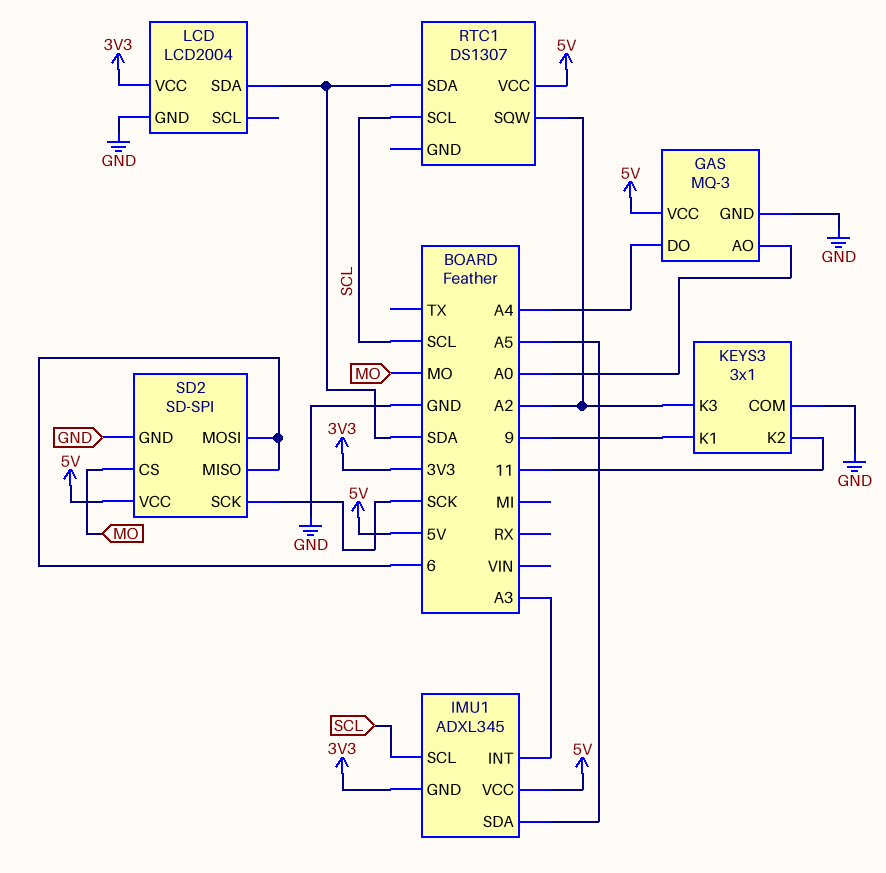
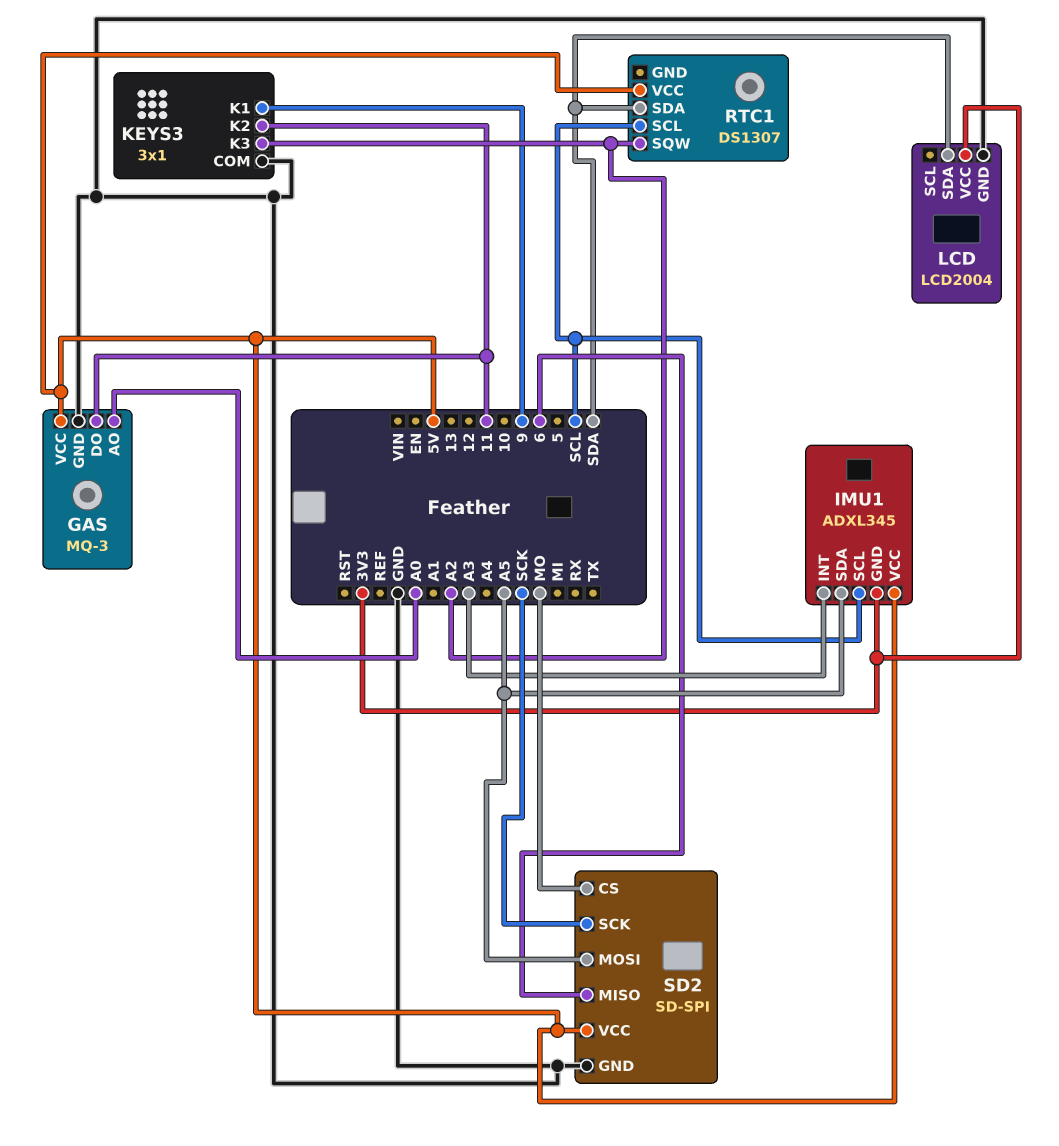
GAS pin DO: A4 -> 11
SD2 pin MOSI: 6 -> A5

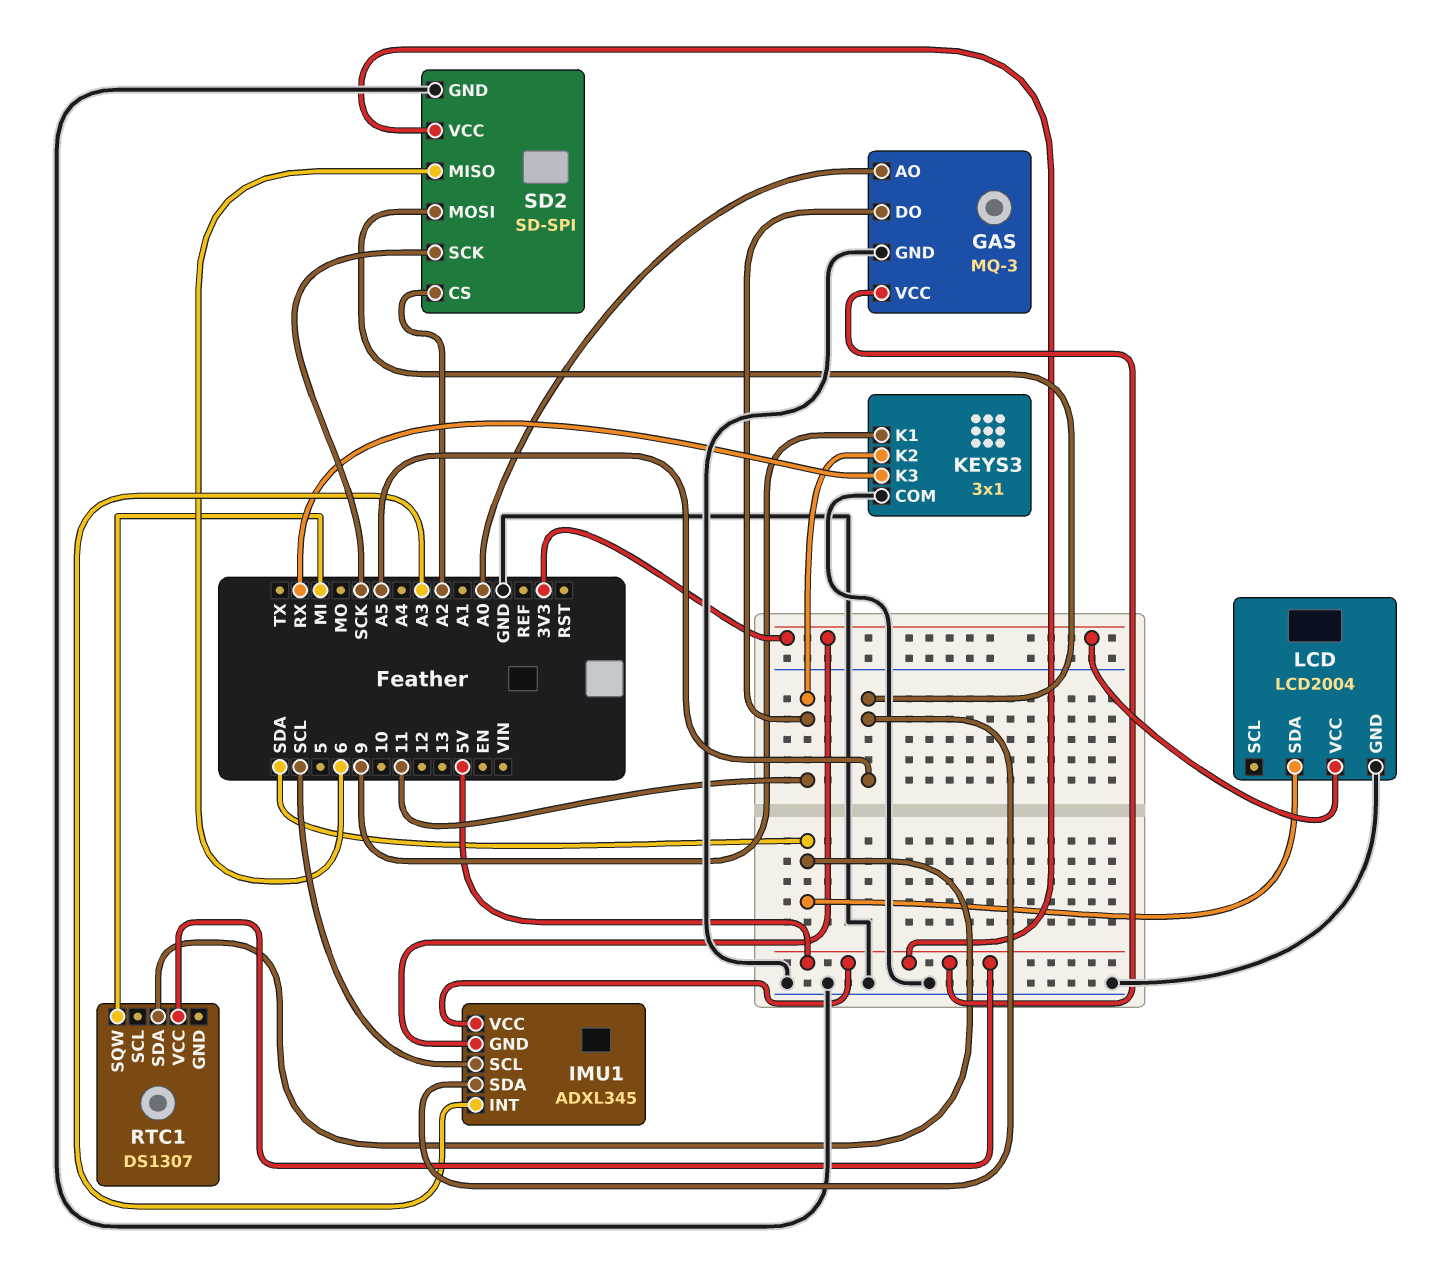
KEYS3 pin K3: A2 -> RX
RTC1 pin SCL: SCL -> none
RTC1 pin SQW: A2 -> MI
SD2 pin CS: MO -> A2

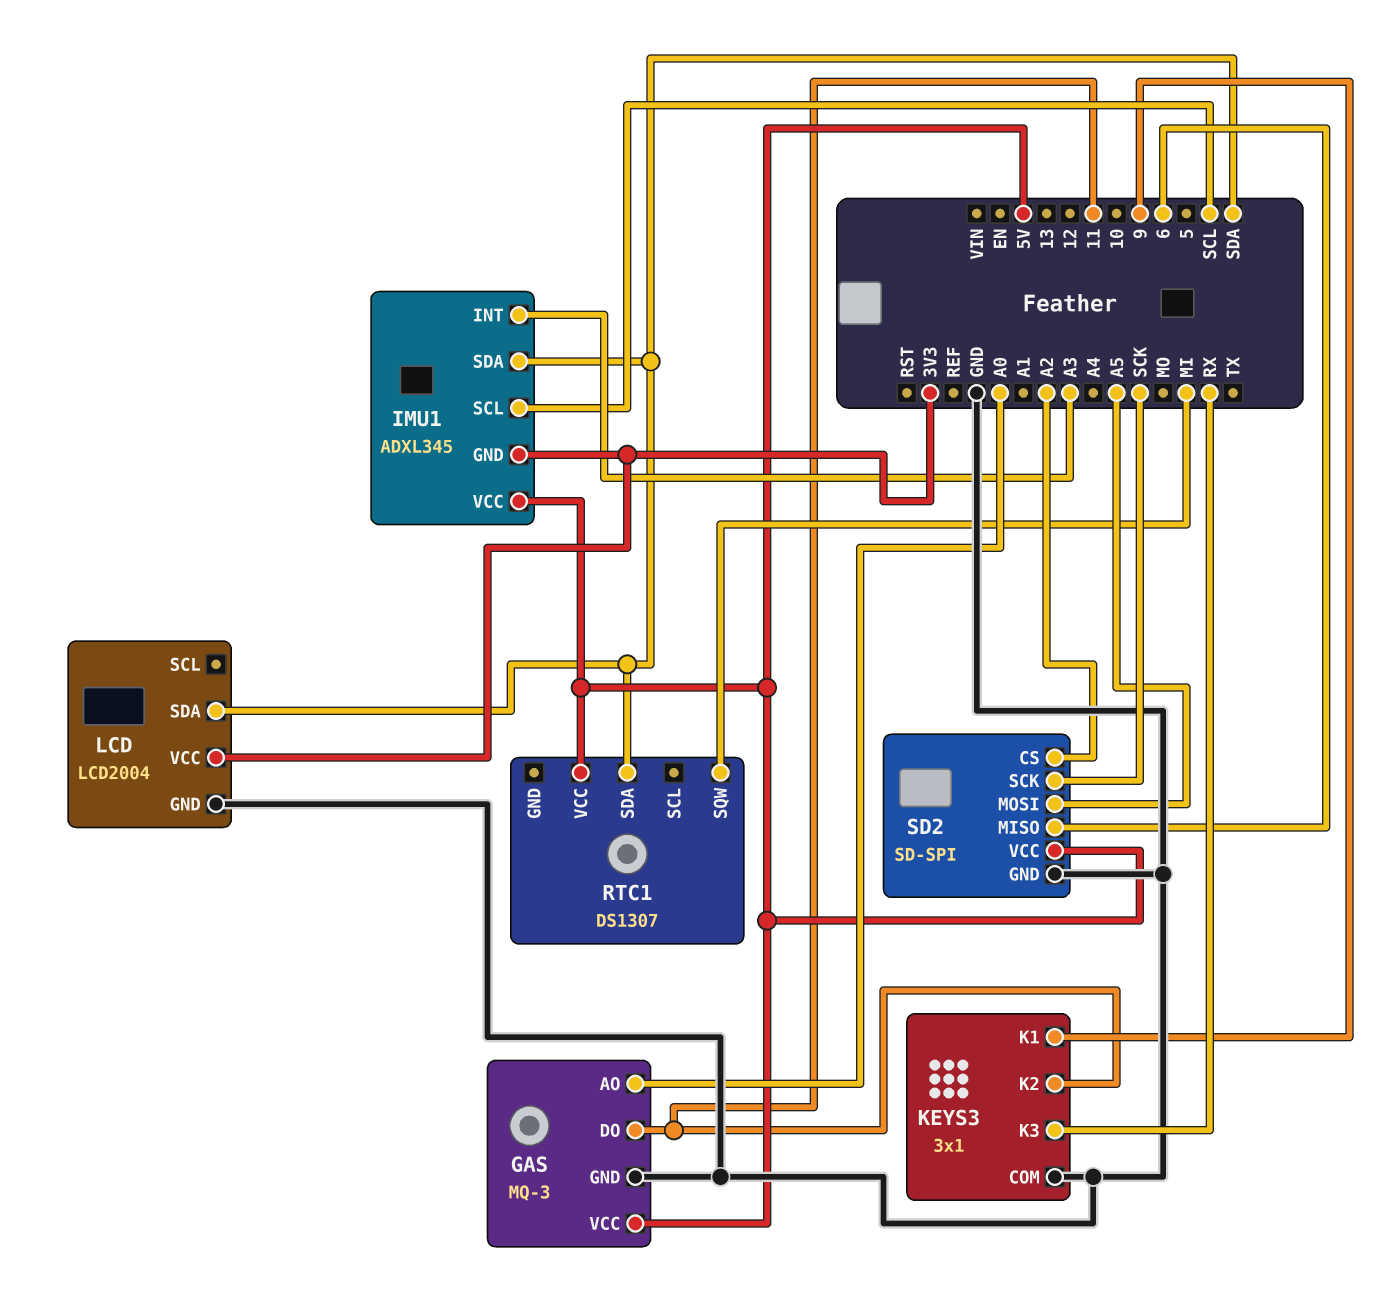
IMU1 pin SDA: A5 -> SDA

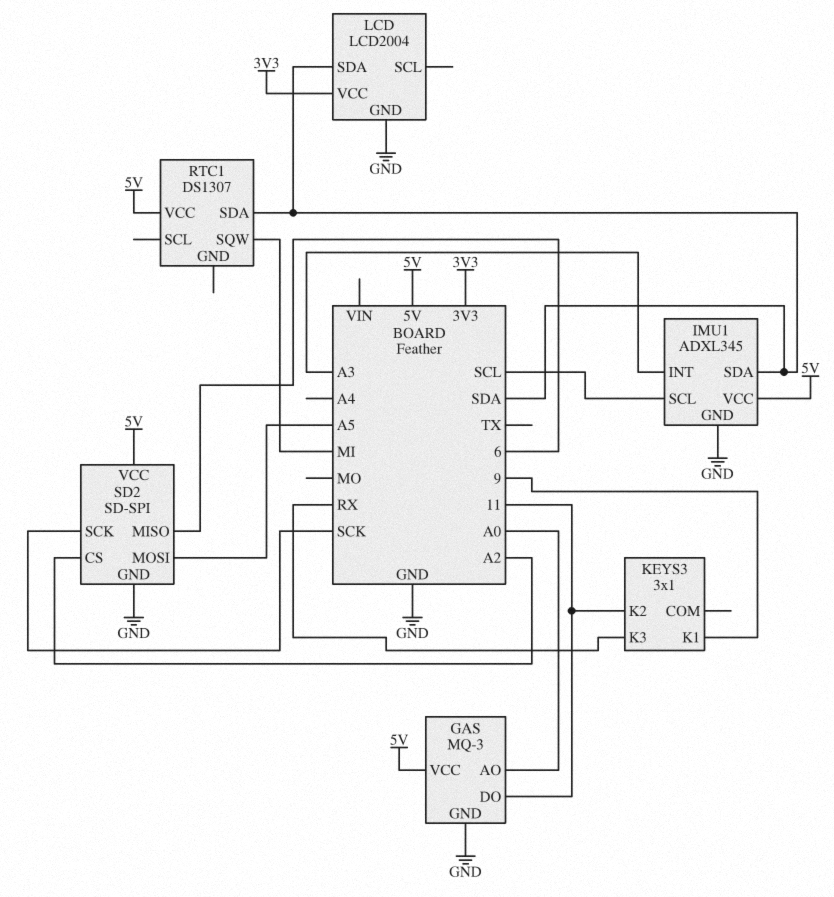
IMU1 pin GND: 3V3 -> GND
KEYS3 pin COM: GND -> none

